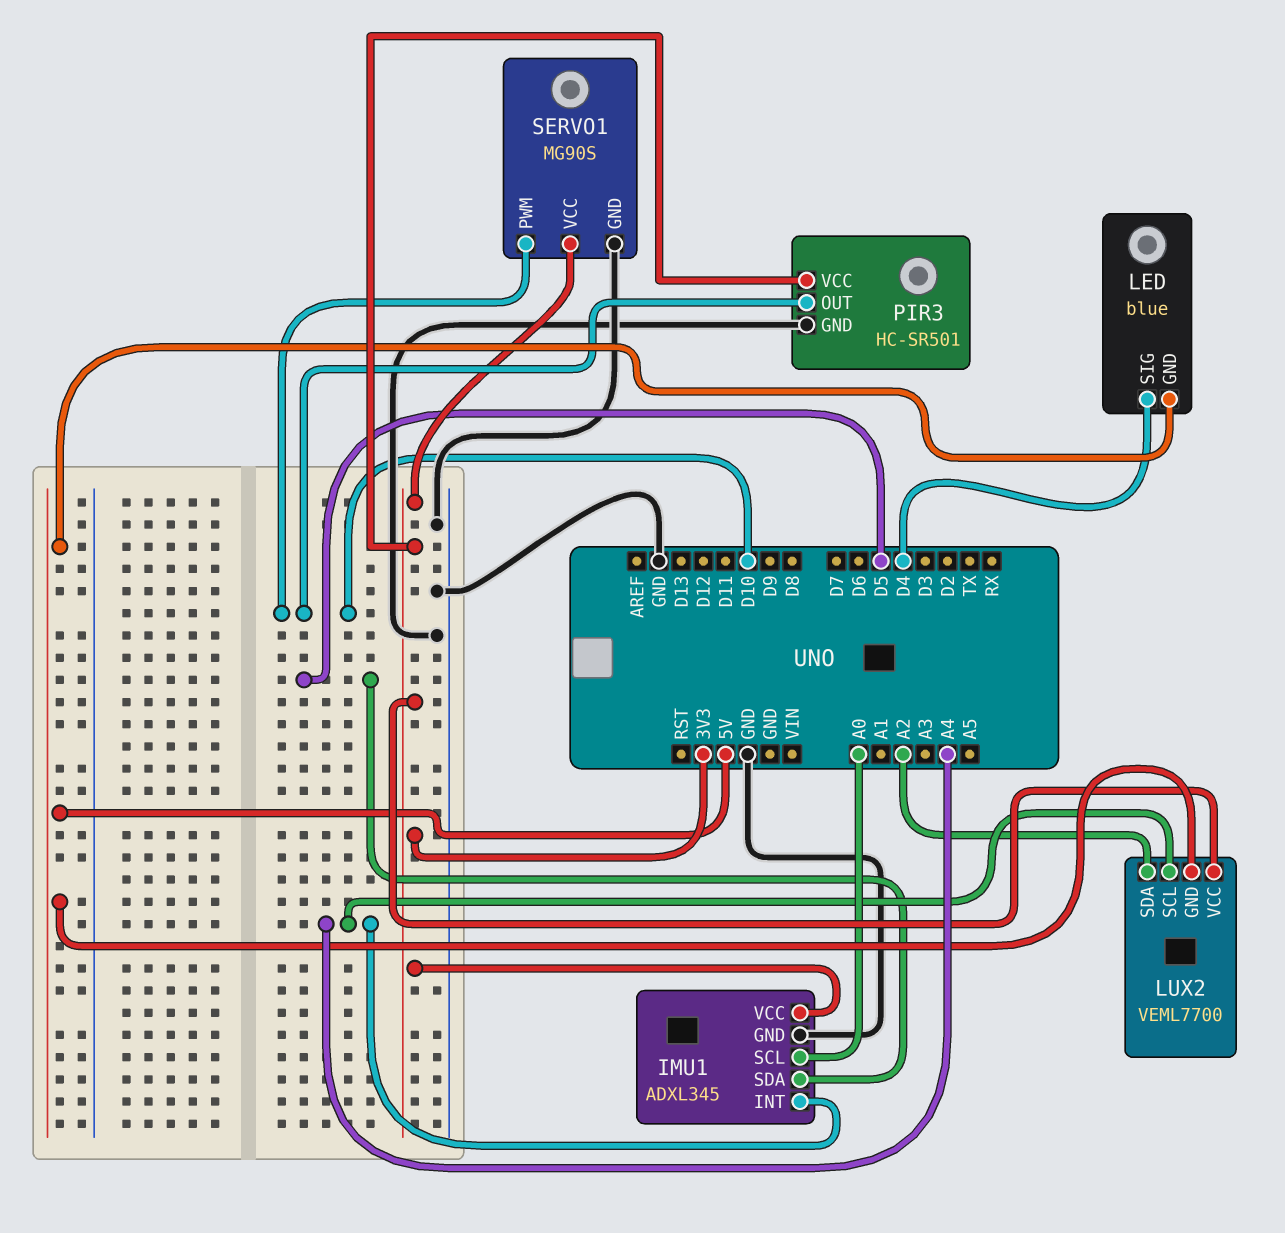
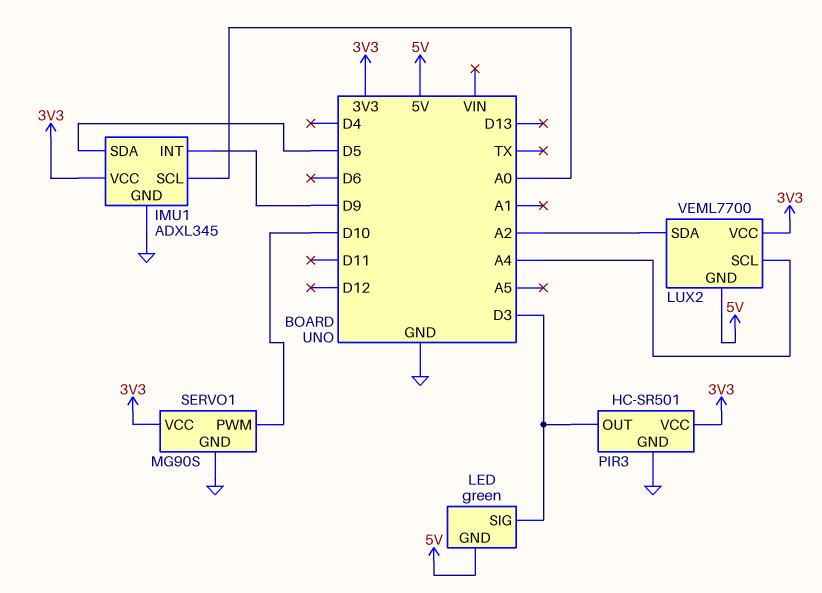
IMU1 pin INT: A4 -> D9
LED: blue -> green
LED pin SIG: D4 -> D3
PIR3 pin OUT: D10 -> D3

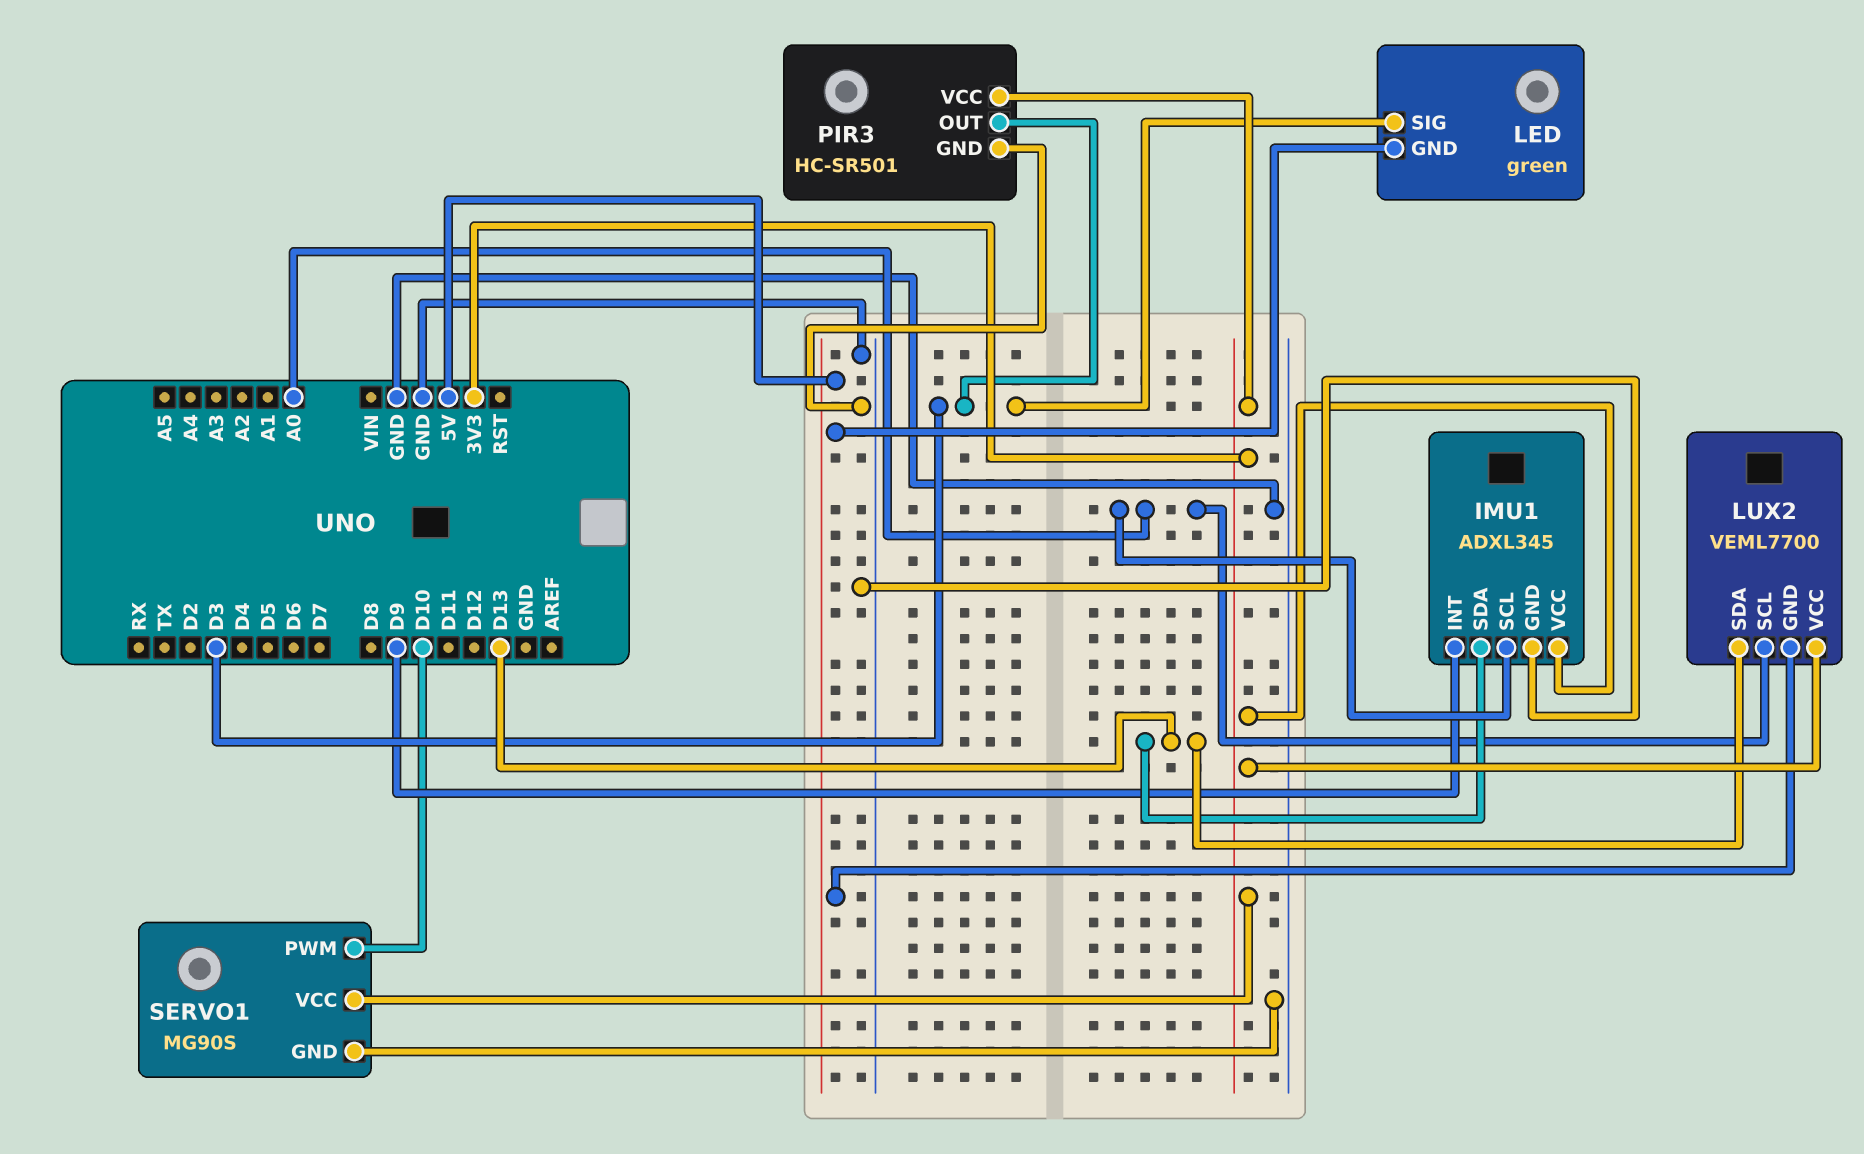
IMU1 pin SDA: D5 -> D13
LUX2 pin SCL: A4 -> A0
LUX2 pin SDA: A2 -> D13

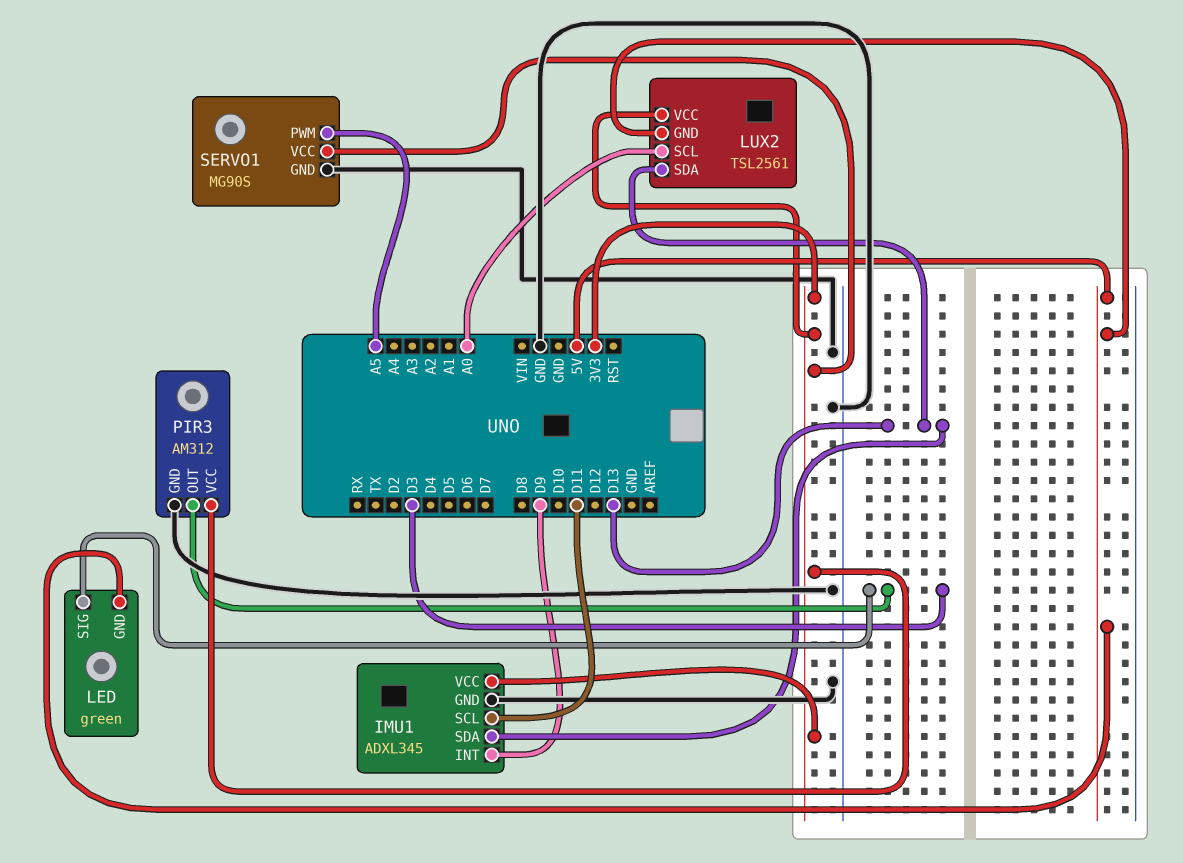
IMU1 pin SCL: A0 -> D11
LUX2: VEML7700 -> TSL2561
PIR3: HC-SR501 -> AM312
SERVO1 pin PWM: D10 -> A5

